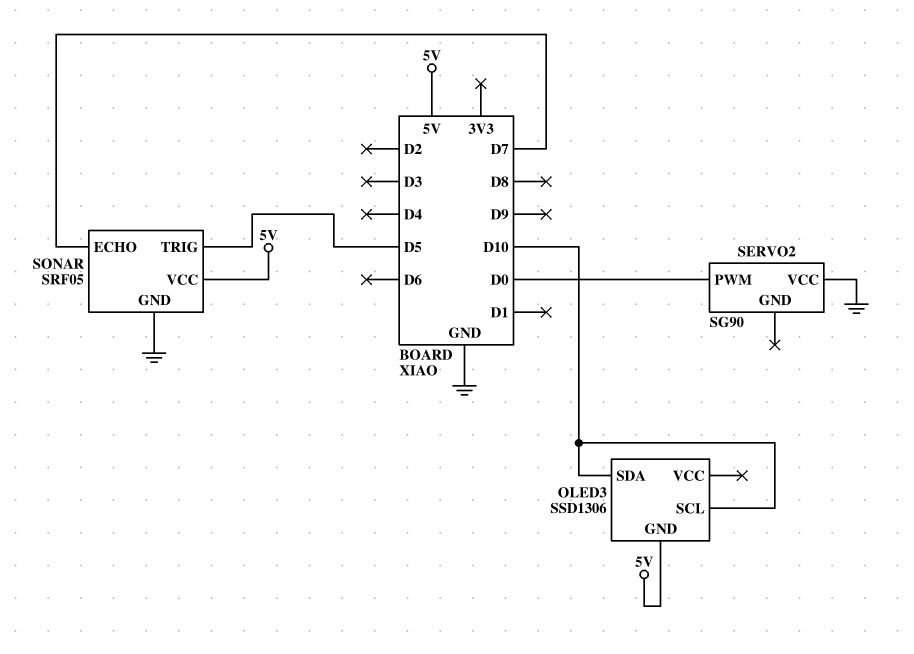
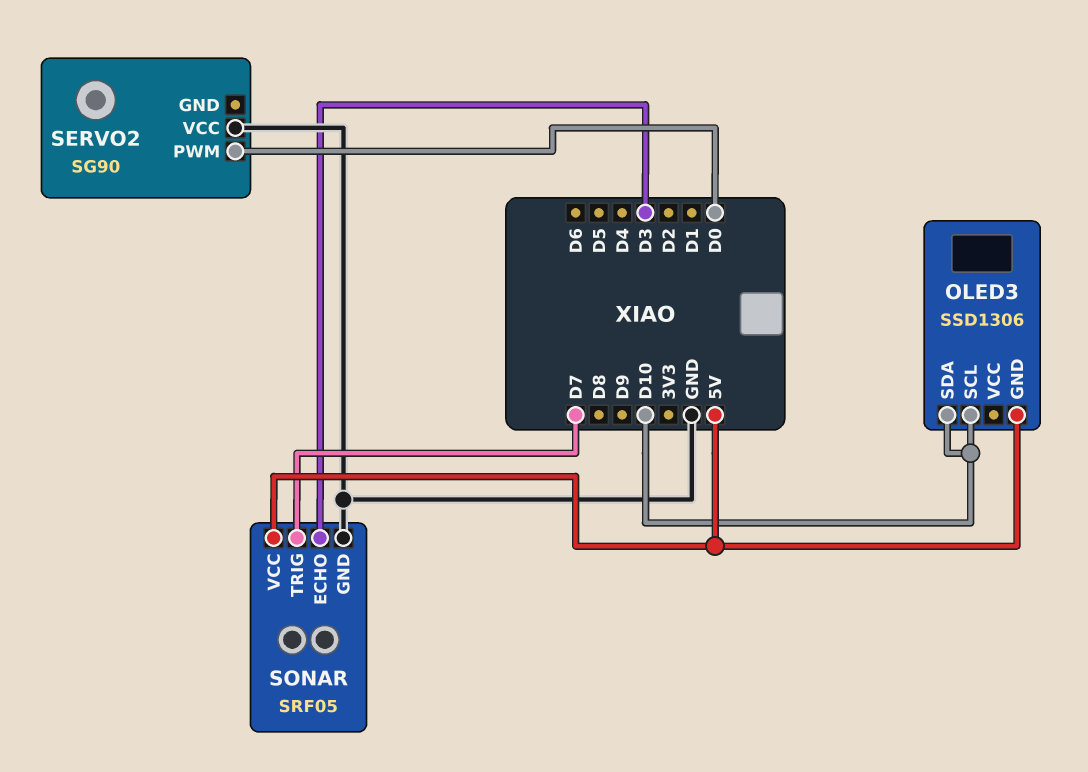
SONAR pin ECHO: D7 -> D3
SONAR pin TRIG: D5 -> D7

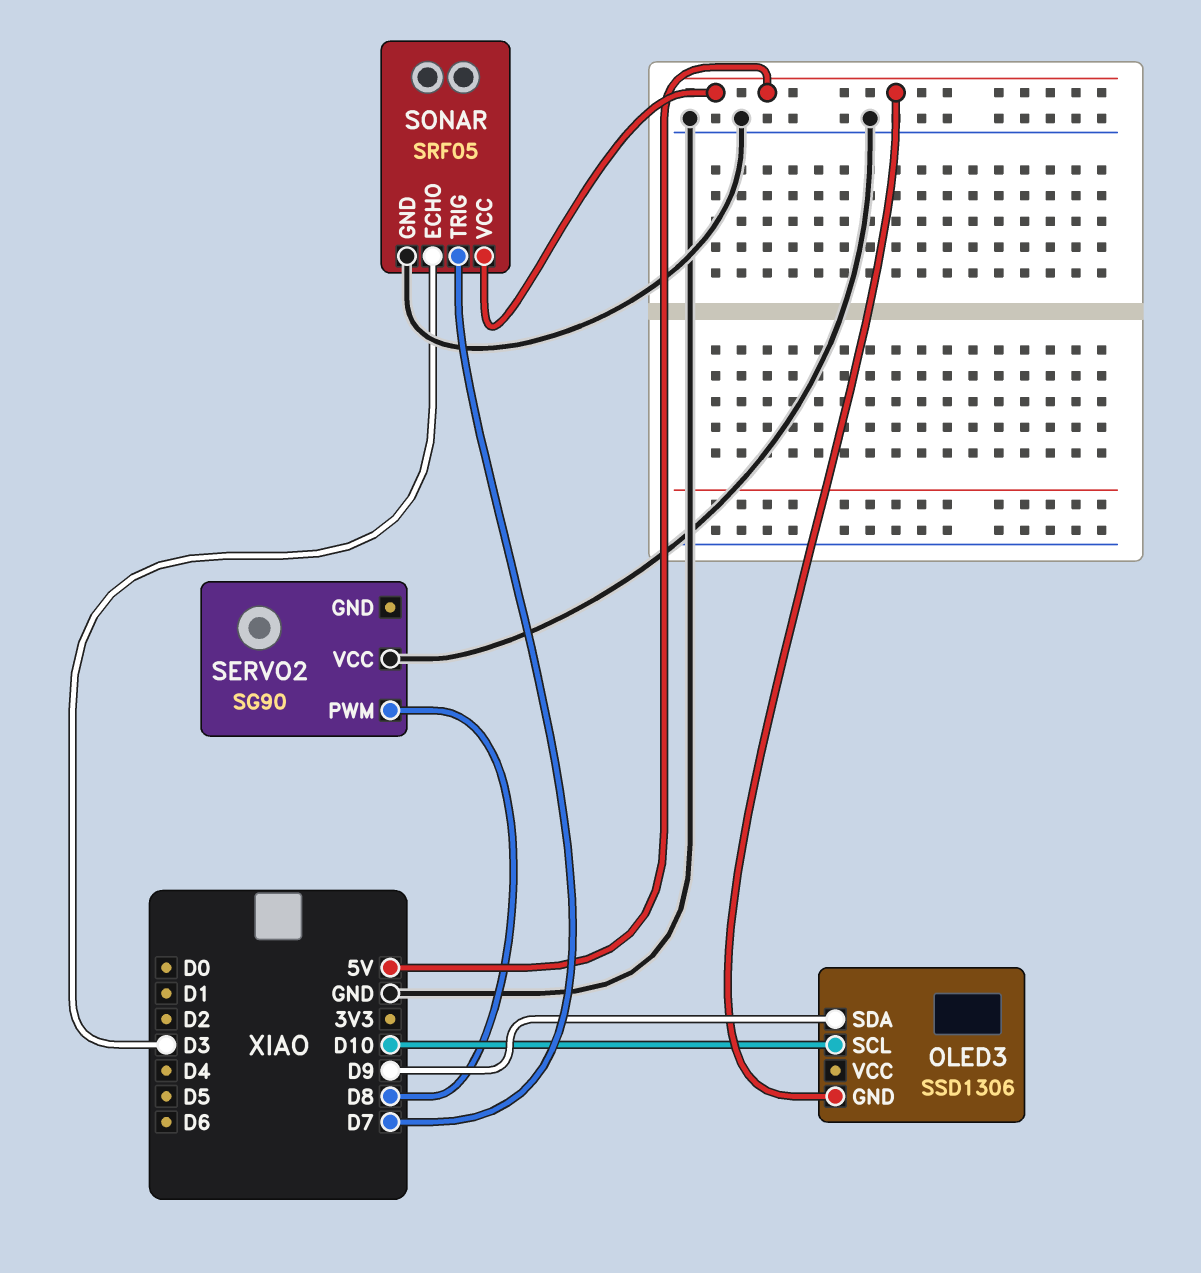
OLED3 pin SDA: D10 -> D9
SERVO2 pin PWM: D0 -> D8

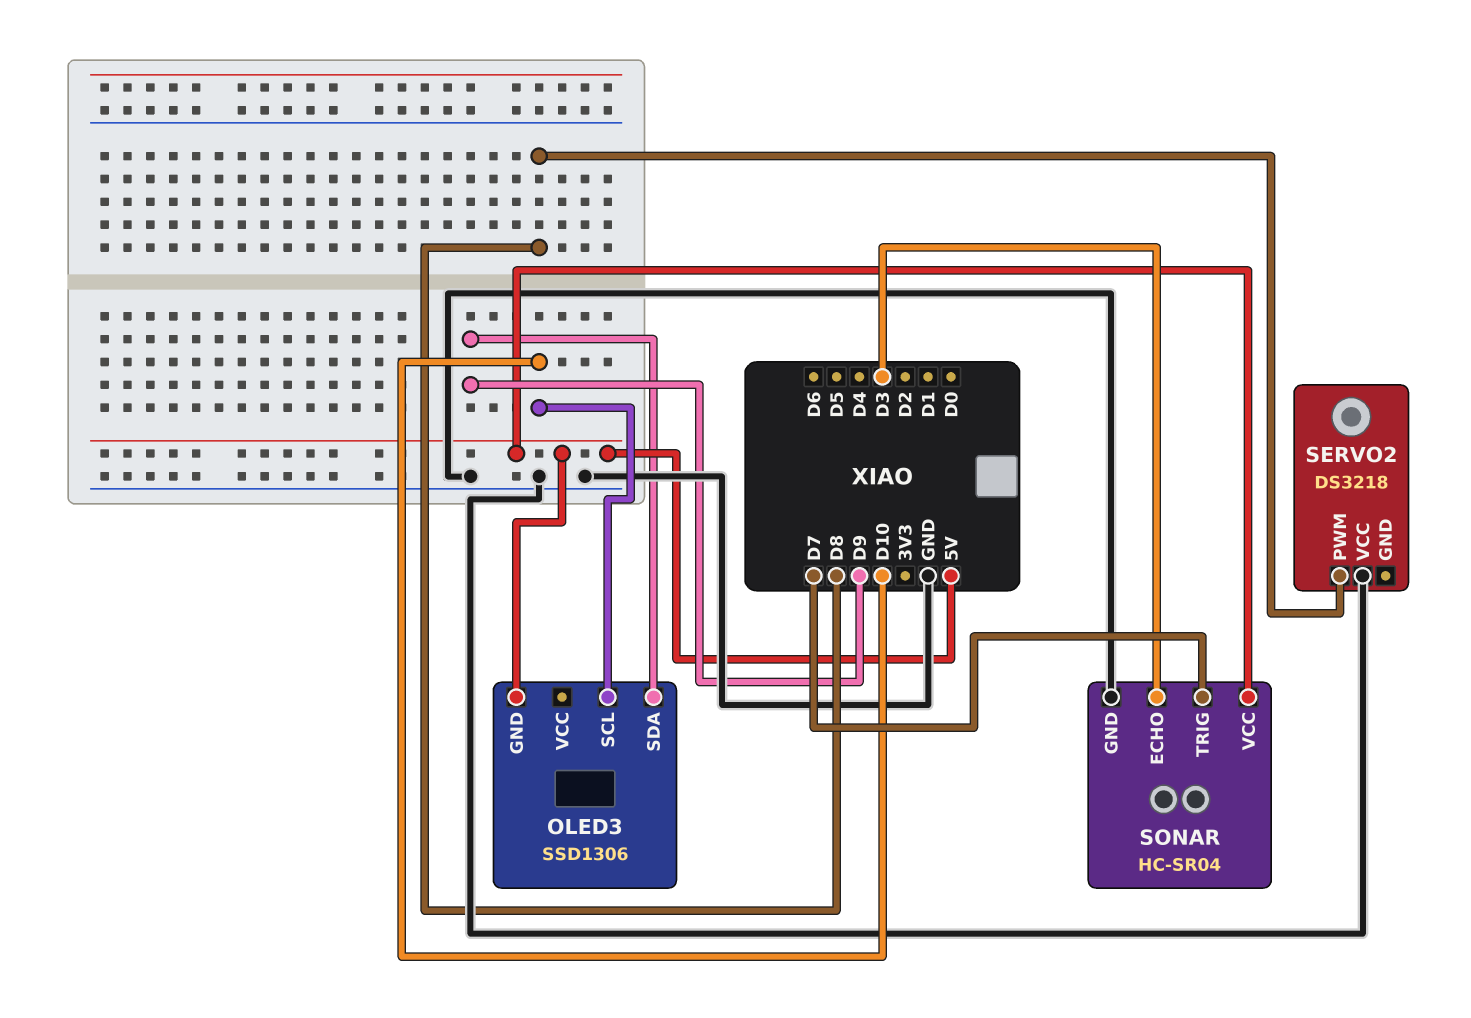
SERVO2: SG90 -> DS3218
SONAR: SRF05 -> HC-SR04

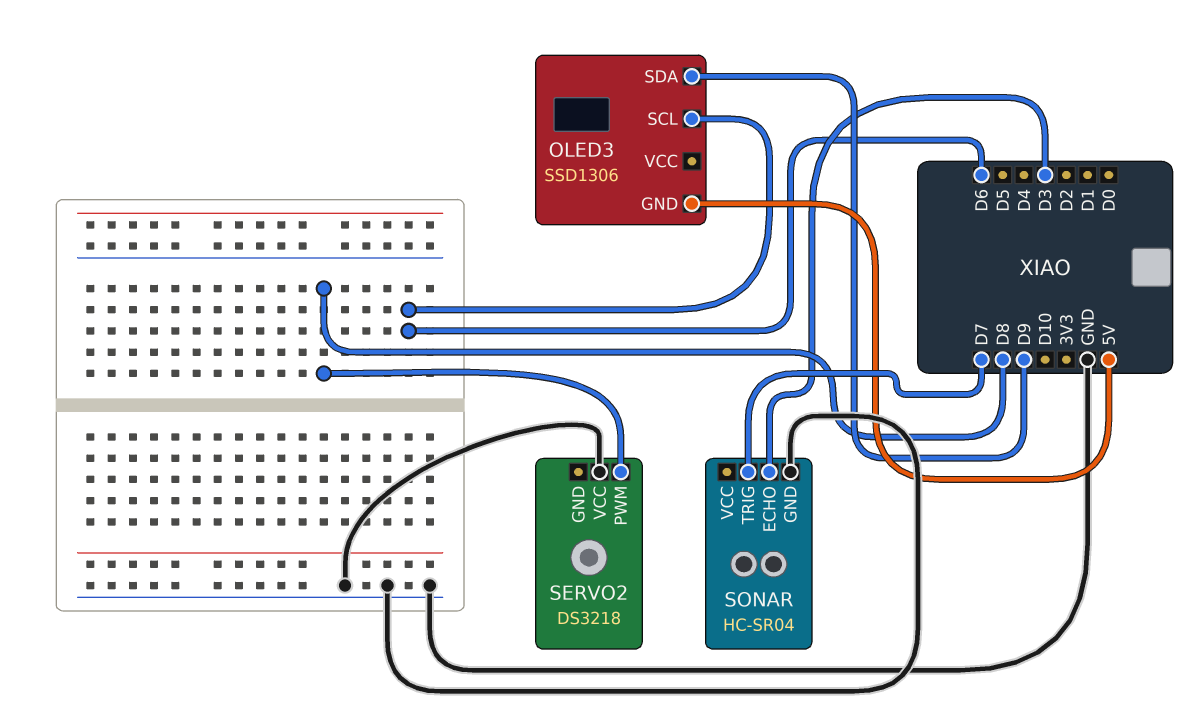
OLED3 pin SCL: D10 -> D6
SONAR pin VCC: 5V -> none

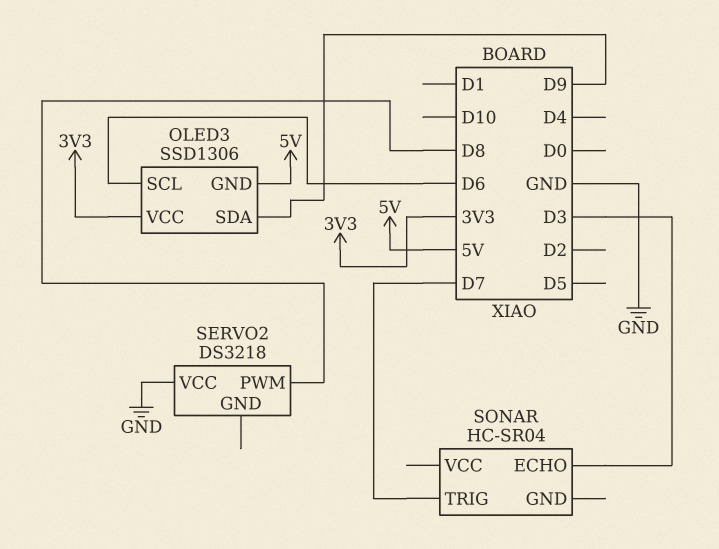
OLED3 pin VCC: none -> 3V3
SONAR pin GND: GND -> none

